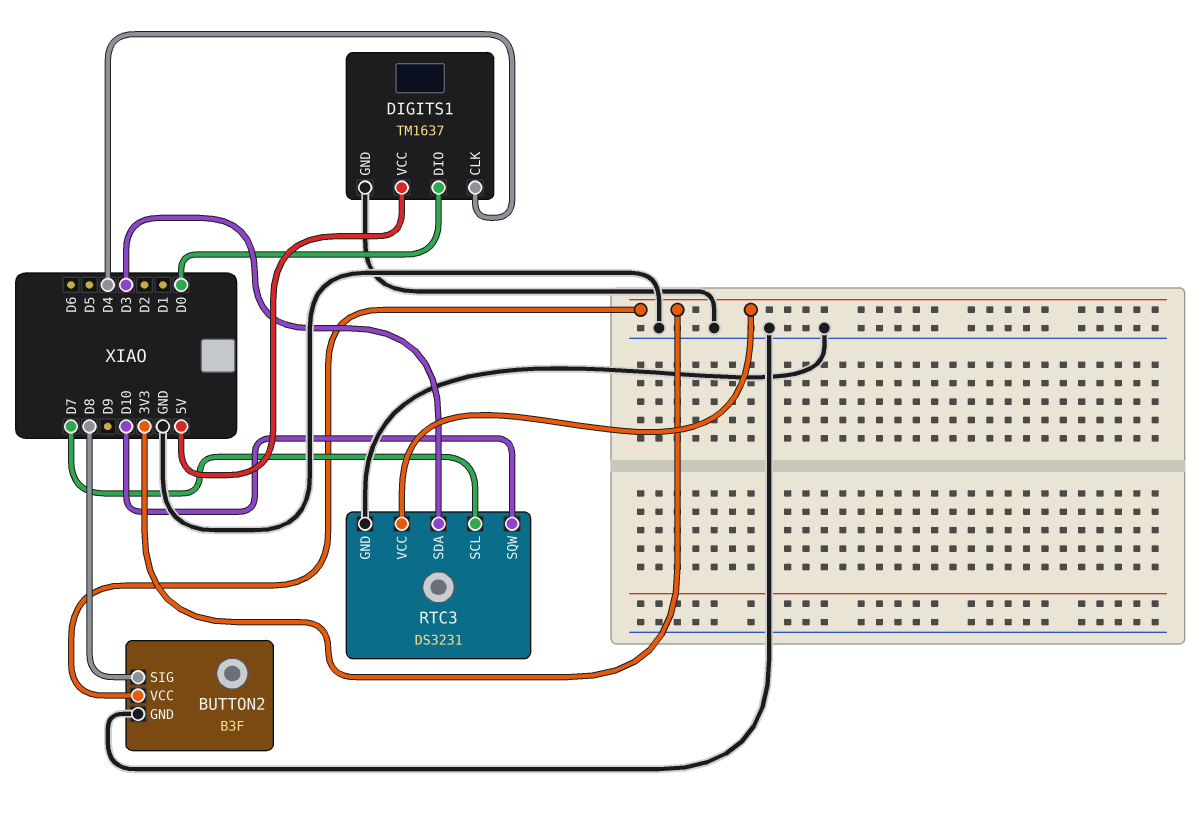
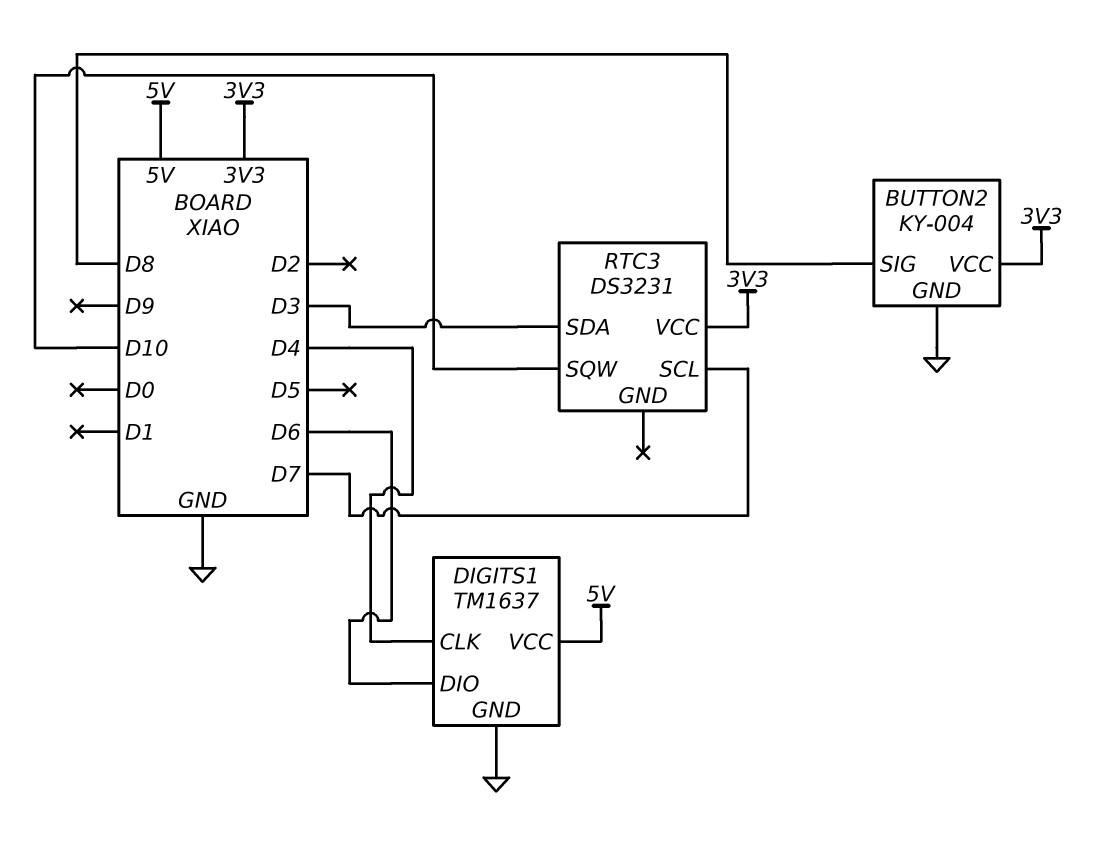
BUTTON2: B3F -> KY-004
DIGITS1 pin DIO: D0 -> D6
RTC3 pin GND: GND -> none

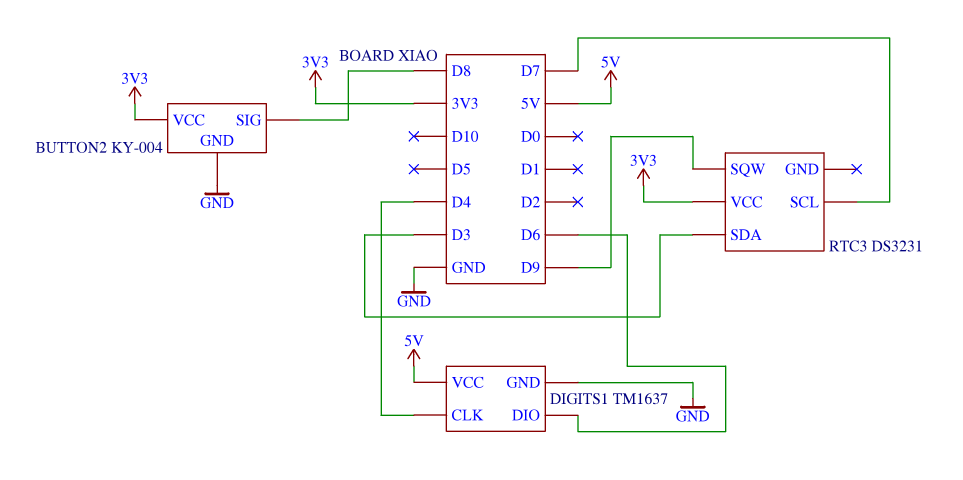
RTC3 pin SQW: D10 -> D9

